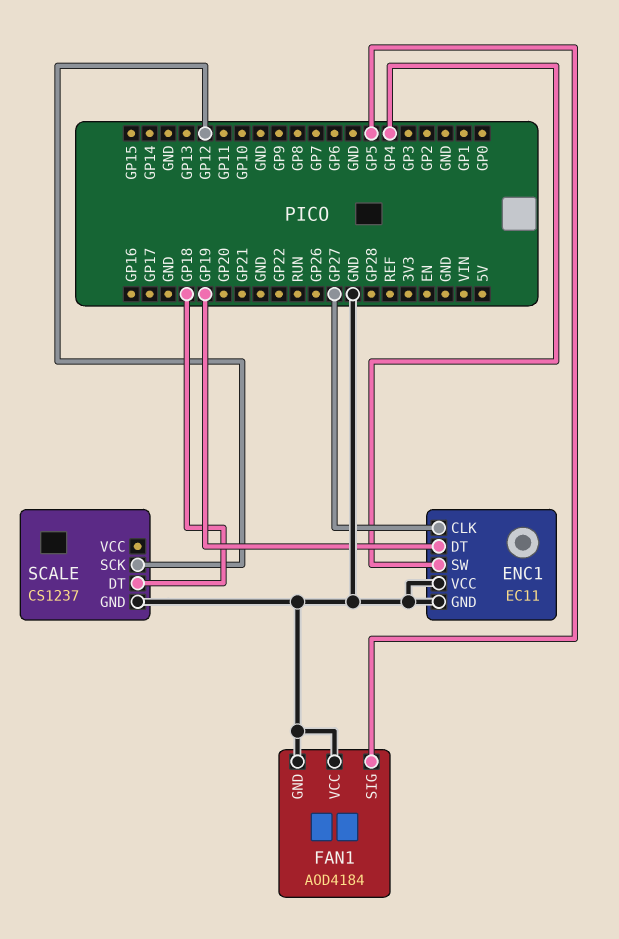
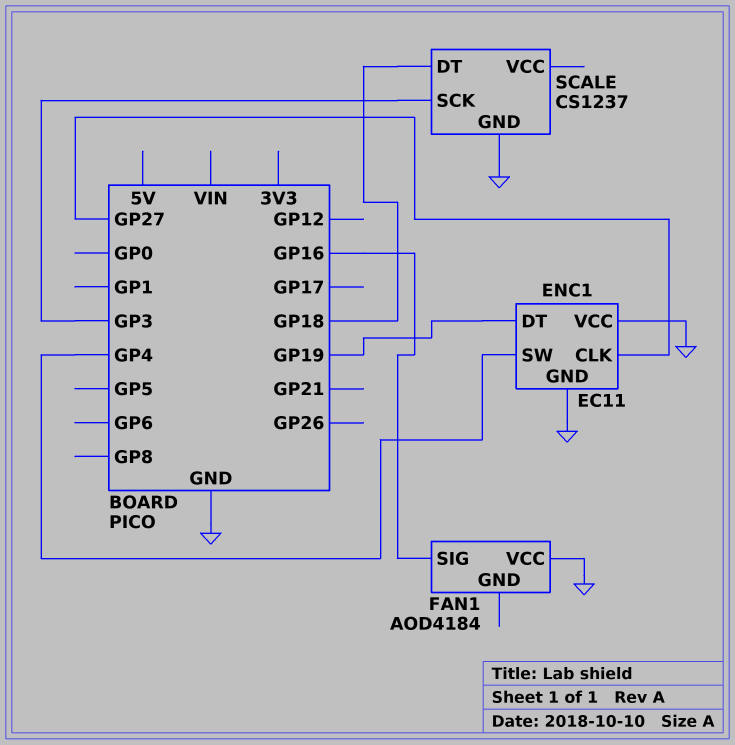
FAN1 pin GND: GND -> none
FAN1 pin SIG: GP5 -> GP16
SCALE pin SCK: GP12 -> GP3

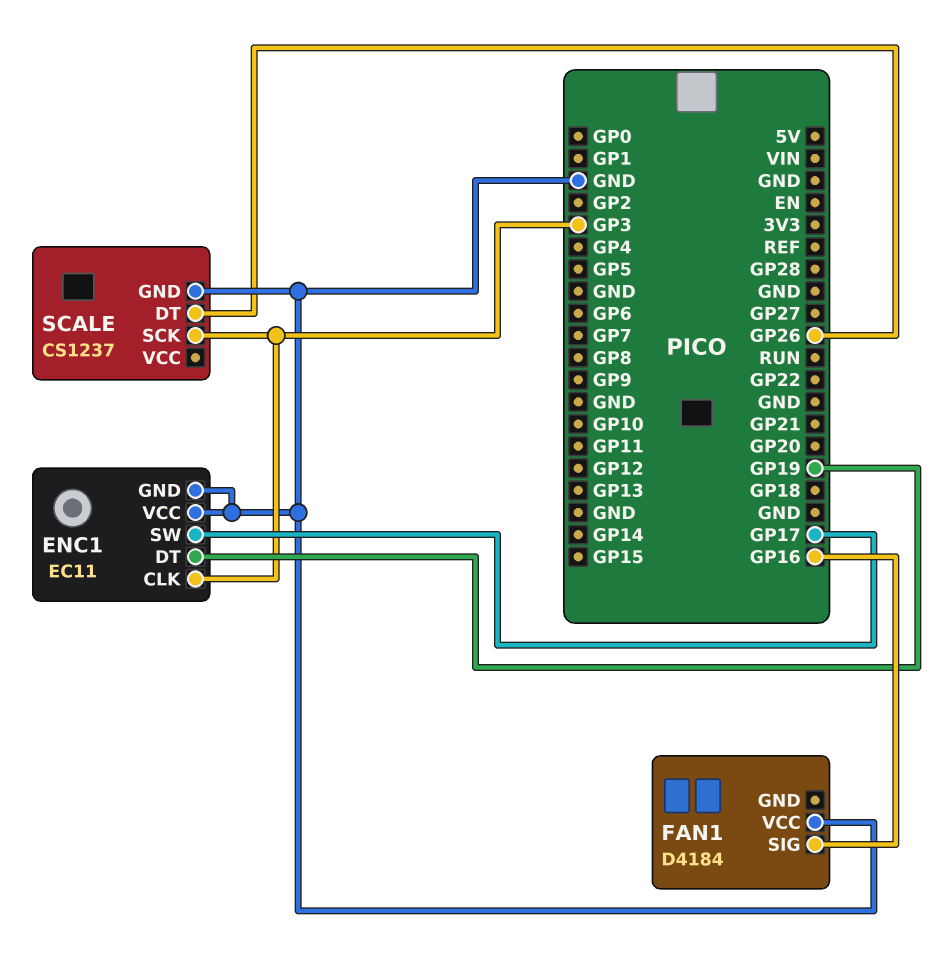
ENC1 pin CLK: GP27 -> GP3
ENC1 pin SW: GP4 -> GP17
FAN1: AOD4184 -> D4184
SCALE pin DT: GP18 -> GP26

